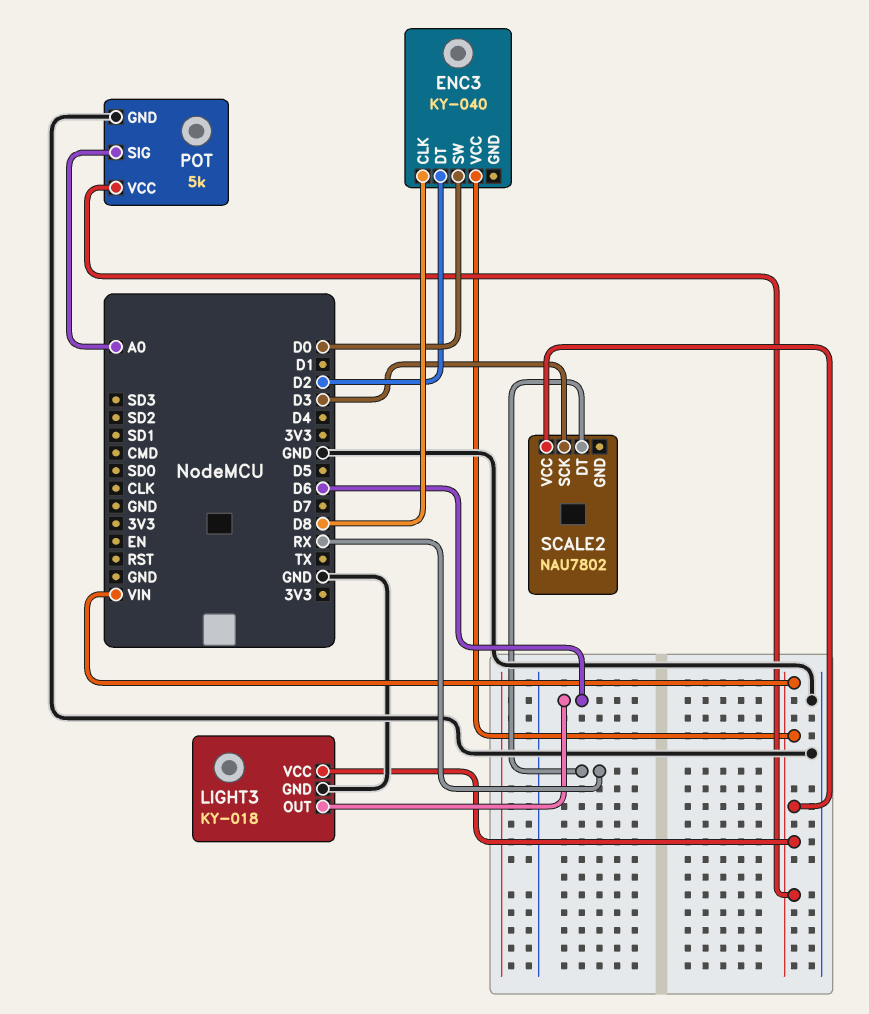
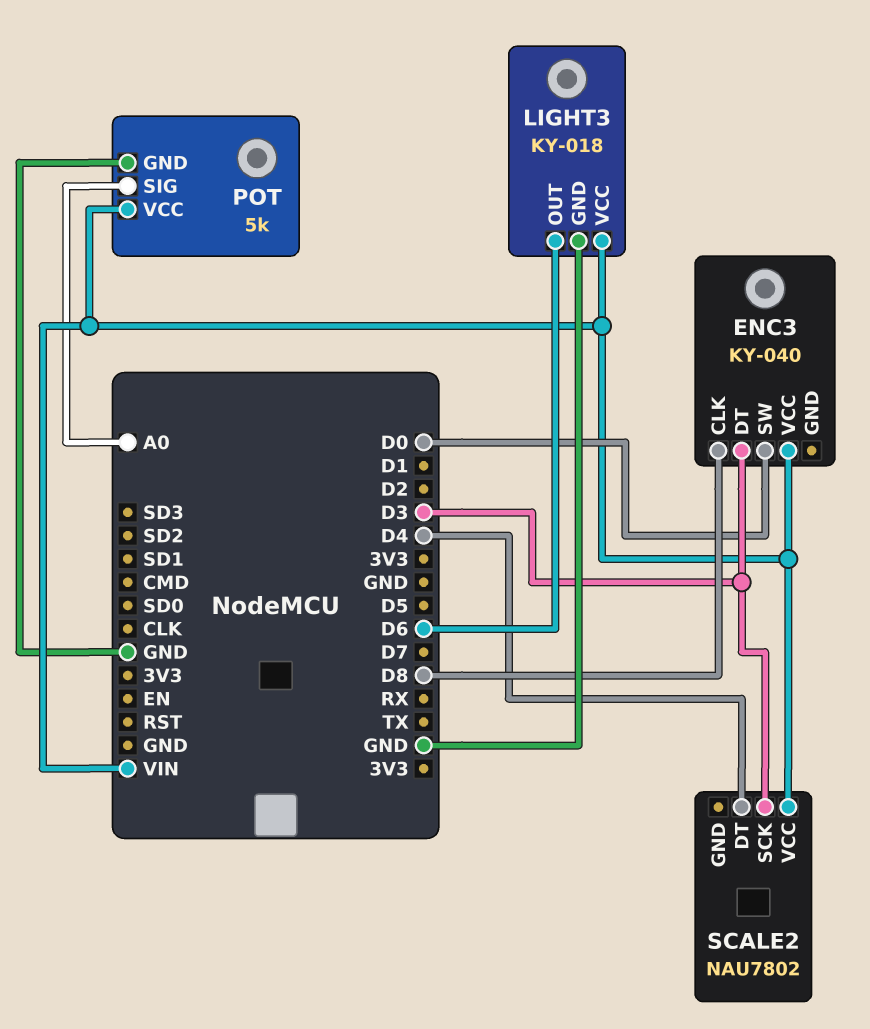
ENC3 pin DT: D2 -> D3
SCALE2 pin DT: RX -> D4

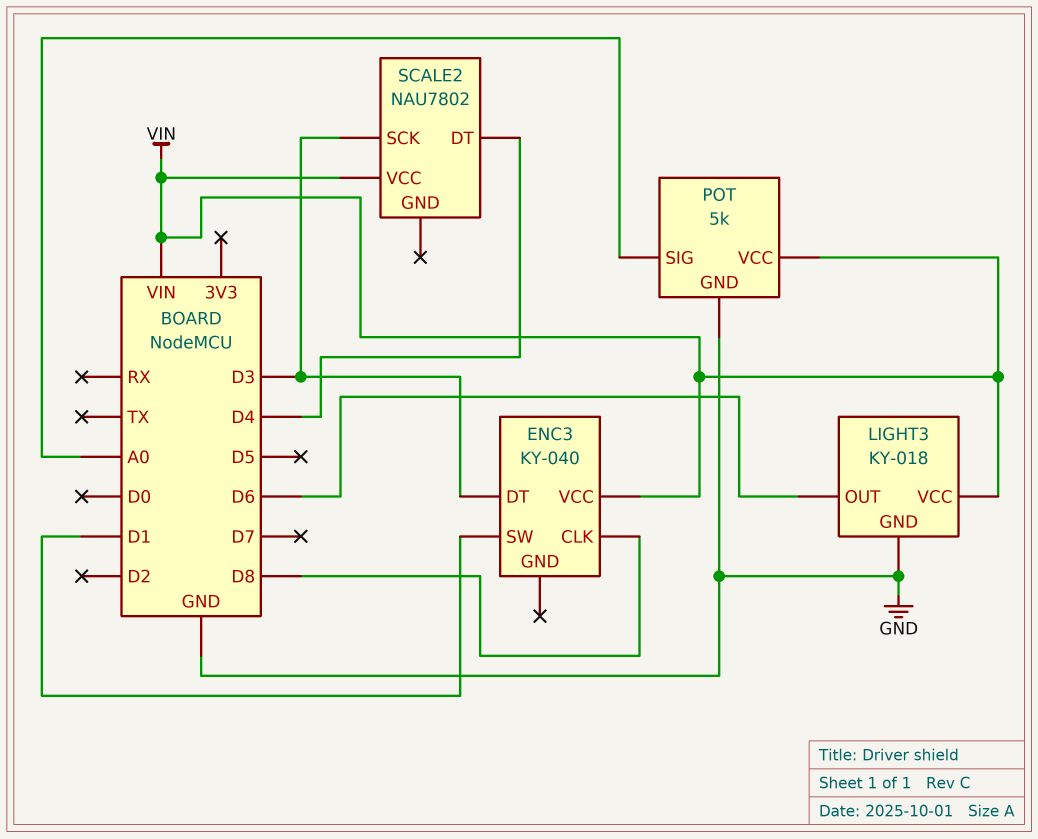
ENC3 pin SW: D0 -> D1

